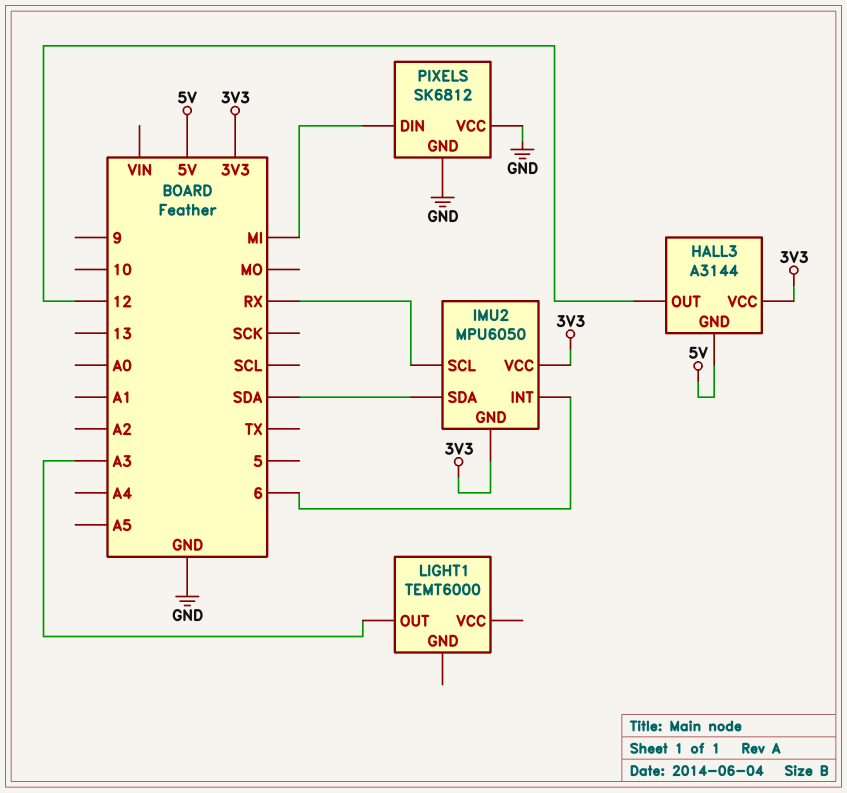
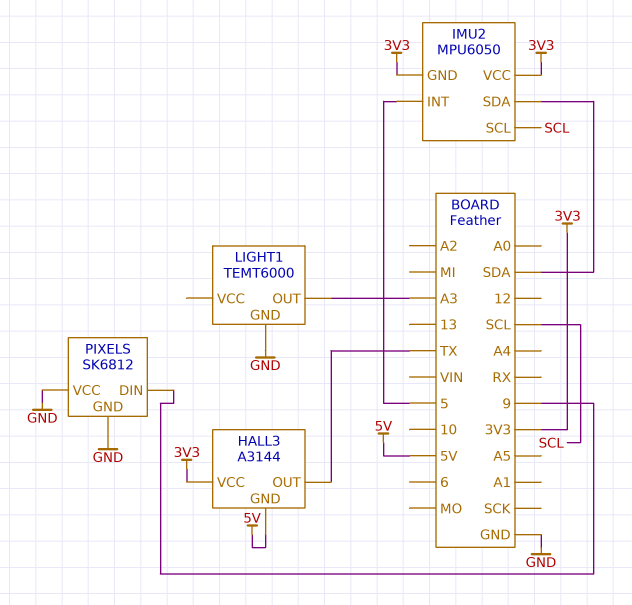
HALL3 pin OUT: 12 -> TX
IMU2 pin INT: 6 -> 5
IMU2 pin SCL: RX -> SCL
LIGHT1 pin GND: none -> GND
PIXELS pin DIN: MI -> 9

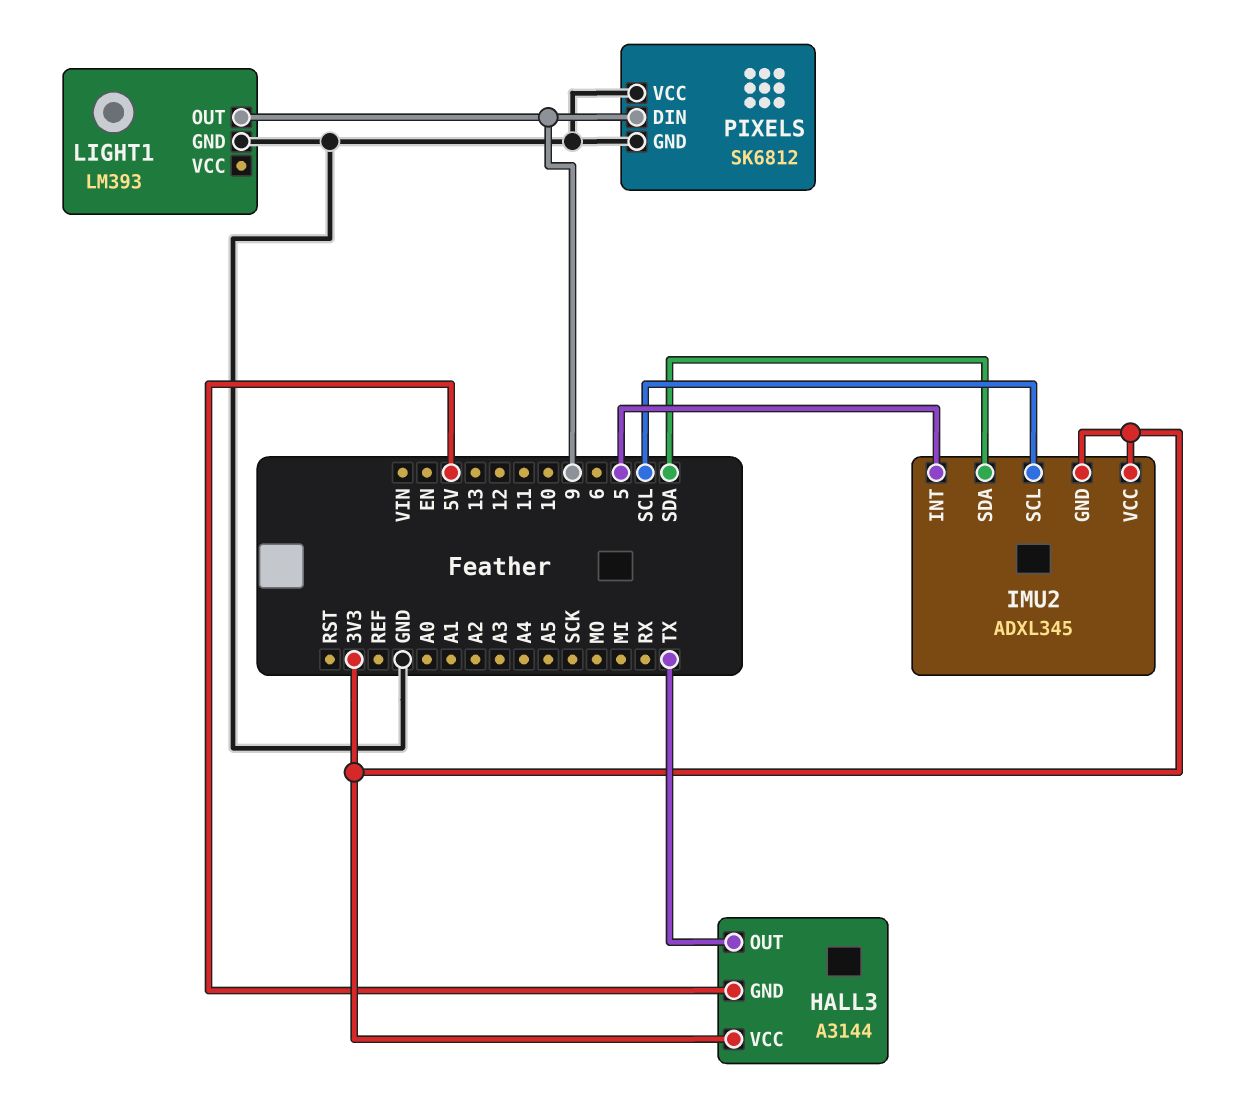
IMU2: MPU6050 -> ADXL345
LIGHT1: TEMT6000 -> LM393
LIGHT1 pin OUT: A3 -> 9

